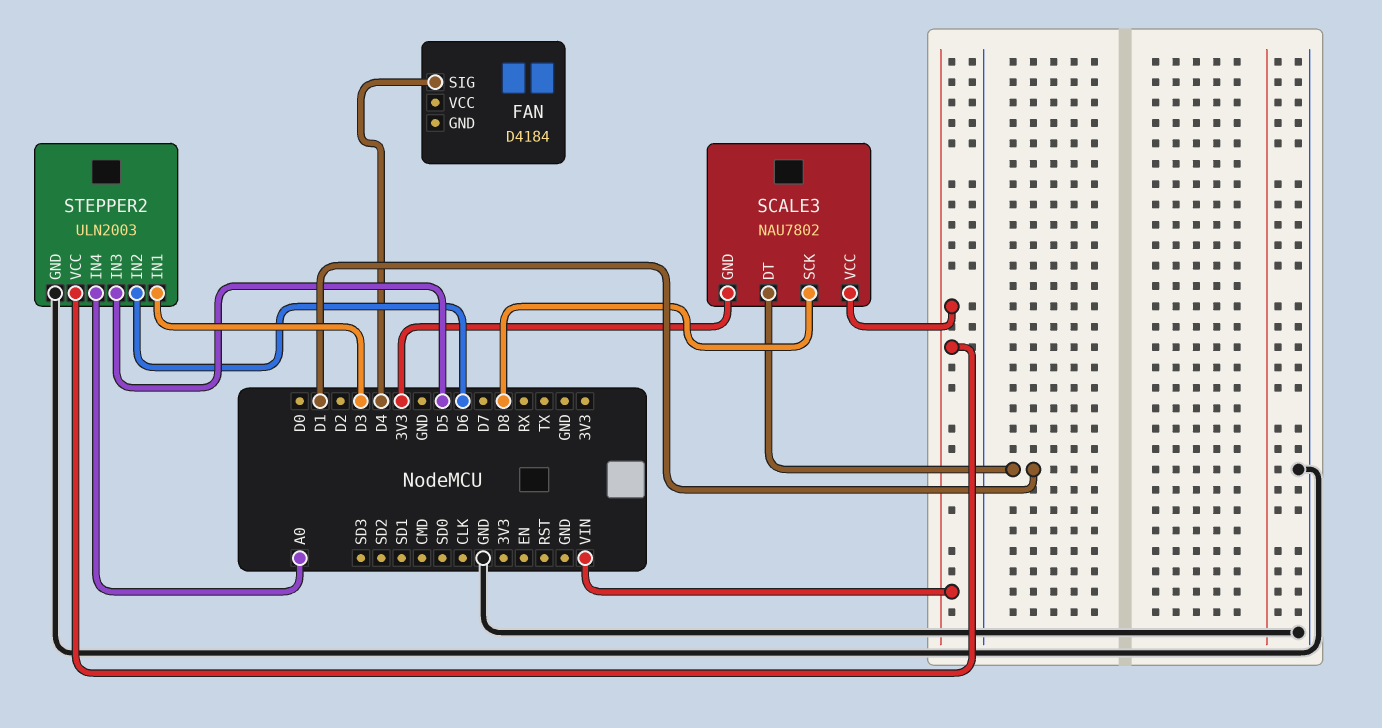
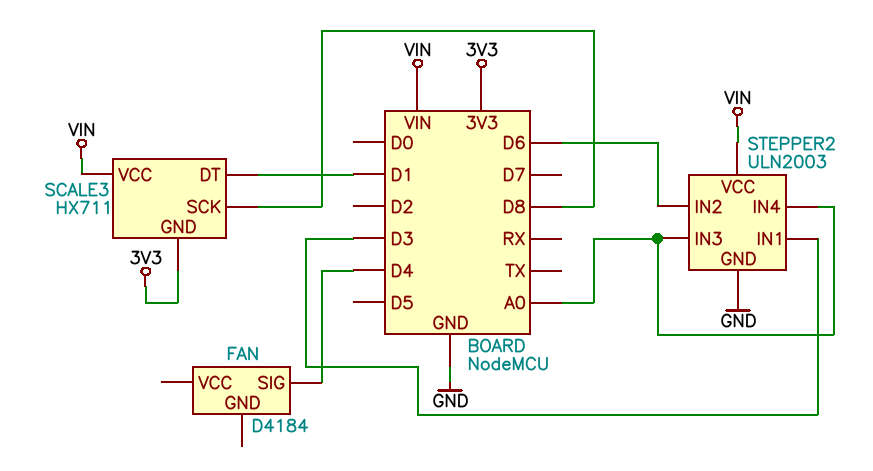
SCALE3: NAU7802 -> HX711
STEPPER2 pin IN3: D5 -> A0

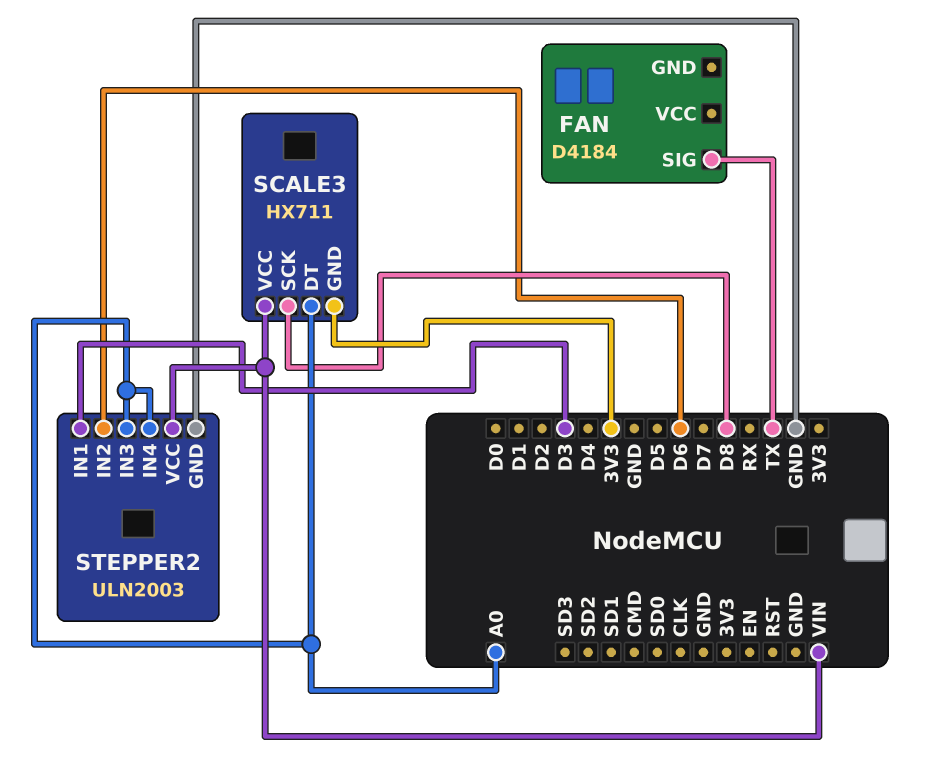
FAN pin SIG: D4 -> TX
SCALE3 pin DT: D1 -> A0

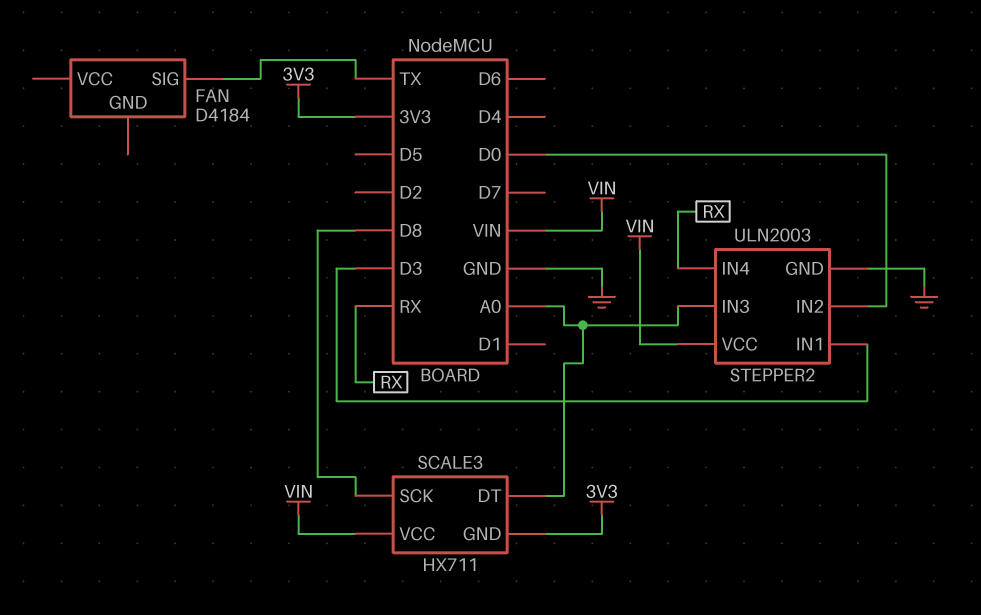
STEPPER2 pin IN2: D6 -> D0
STEPPER2 pin IN4: A0 -> RX

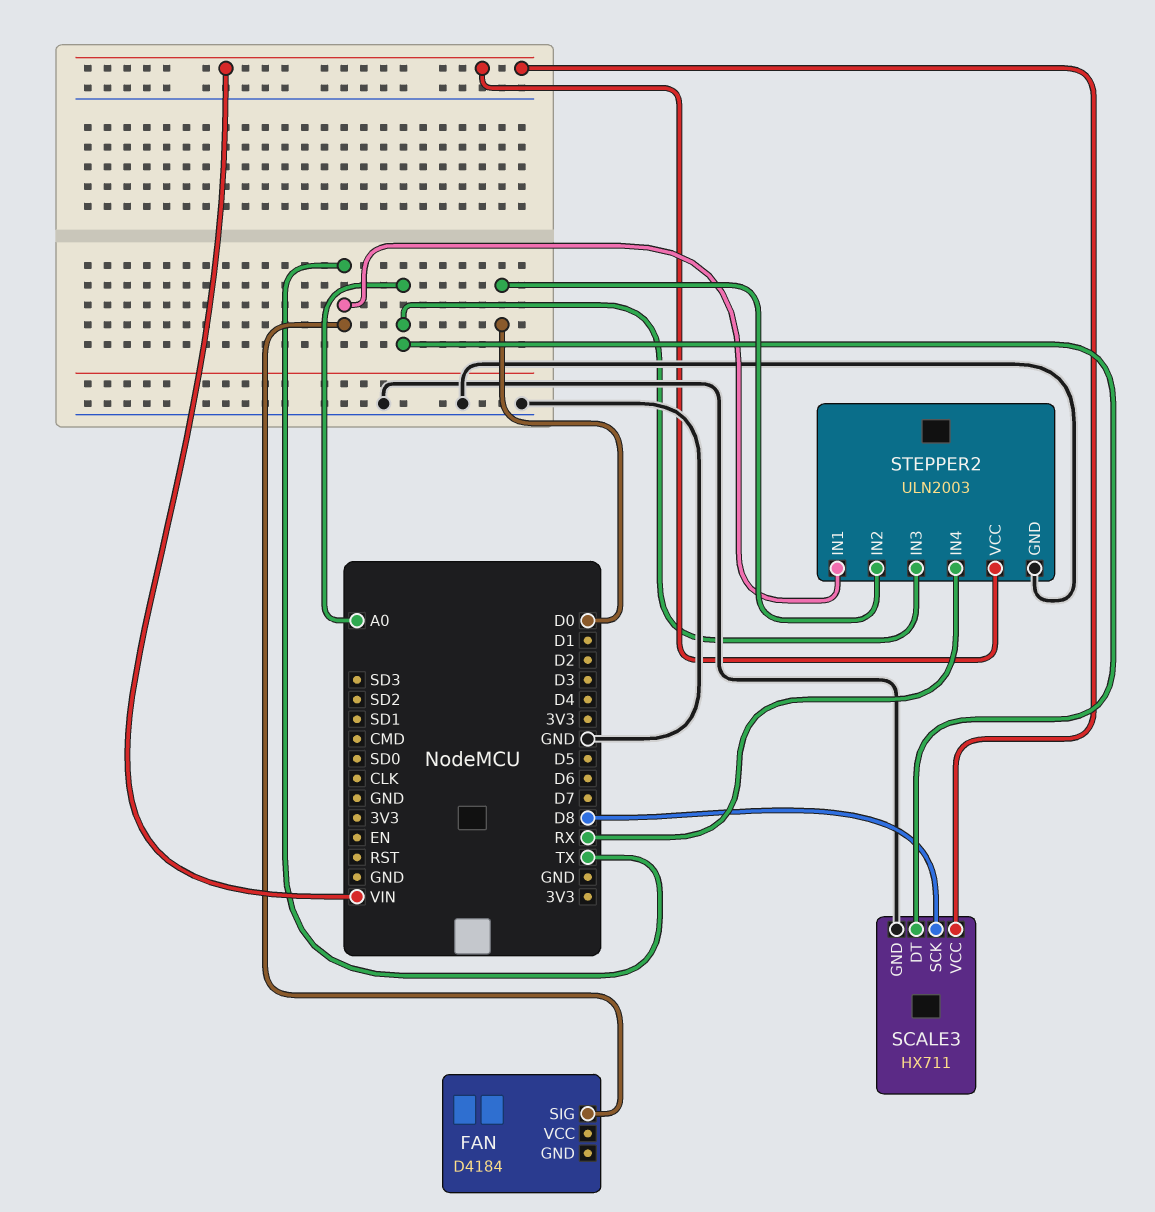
SCALE3 pin GND: 3V3 -> GND
STEPPER2 pin IN1: D3 -> TX

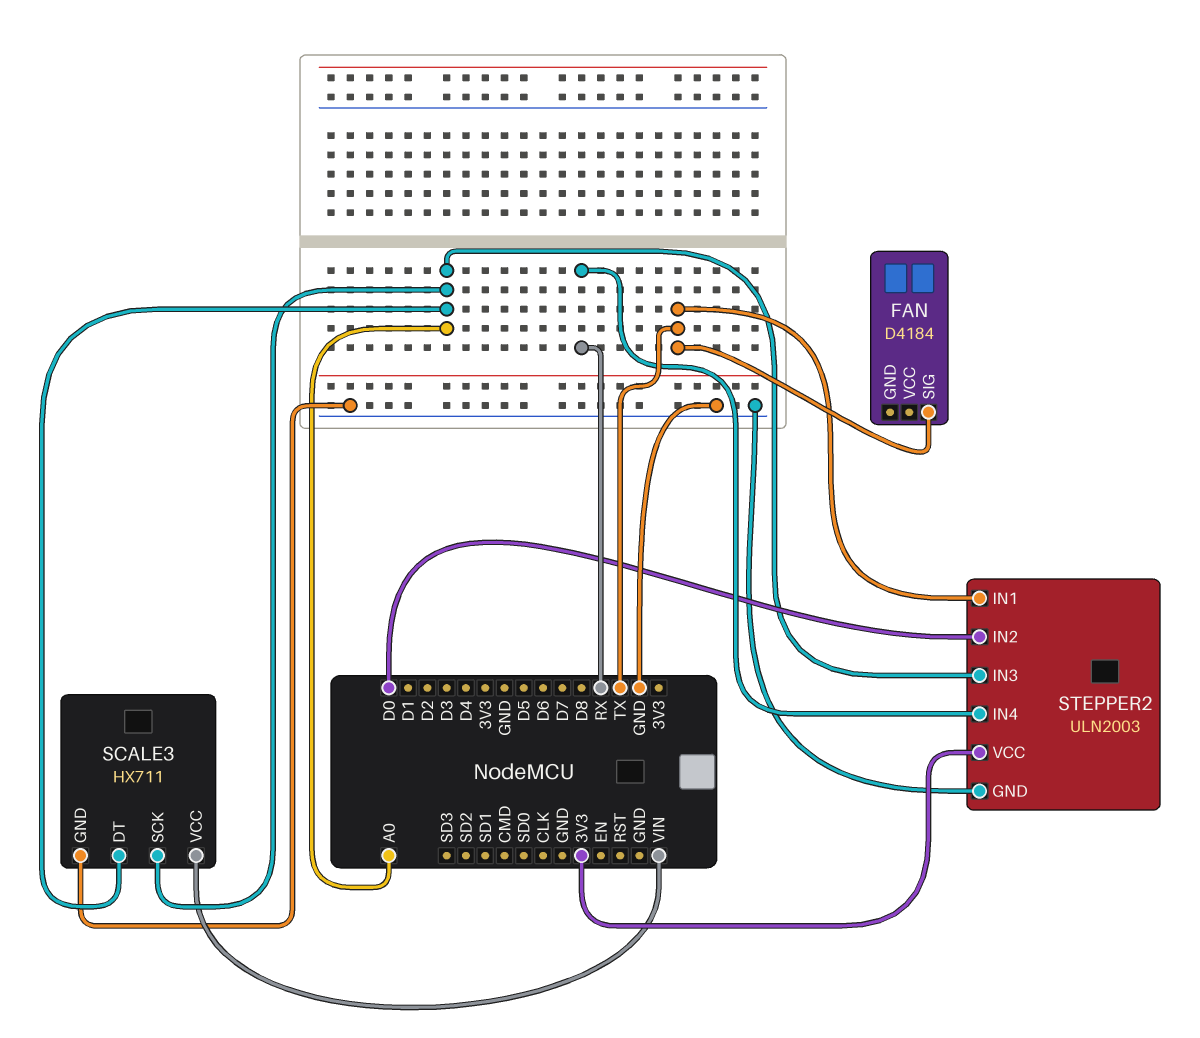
SCALE3 pin SCK: D8 -> A0
STEPPER2 pin VCC: VIN -> 3V3

